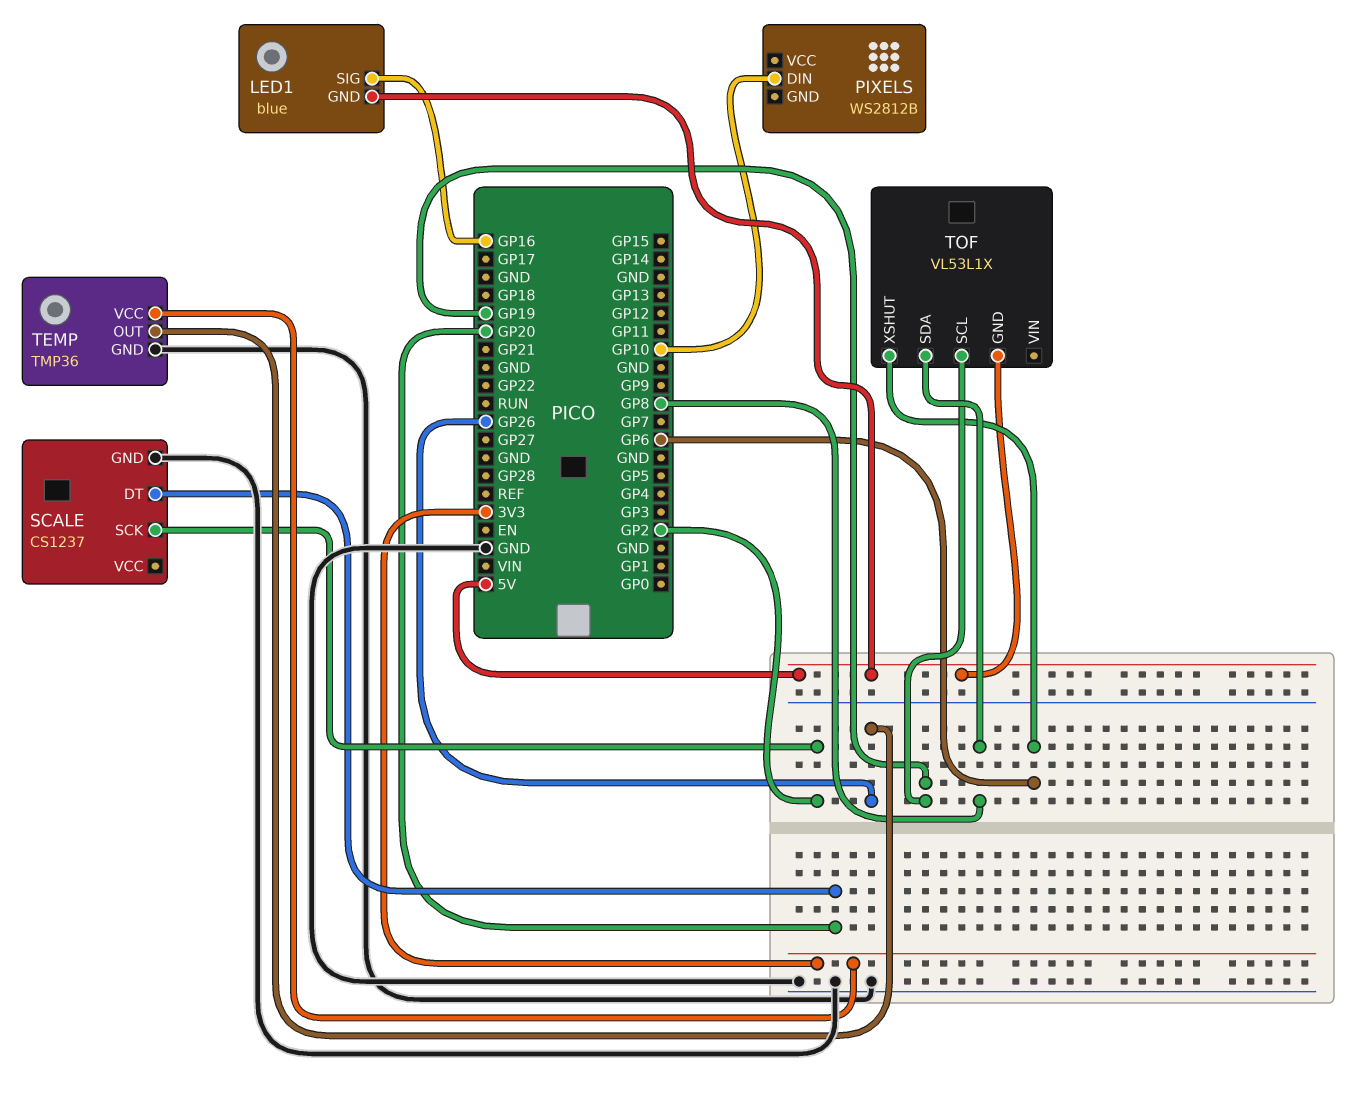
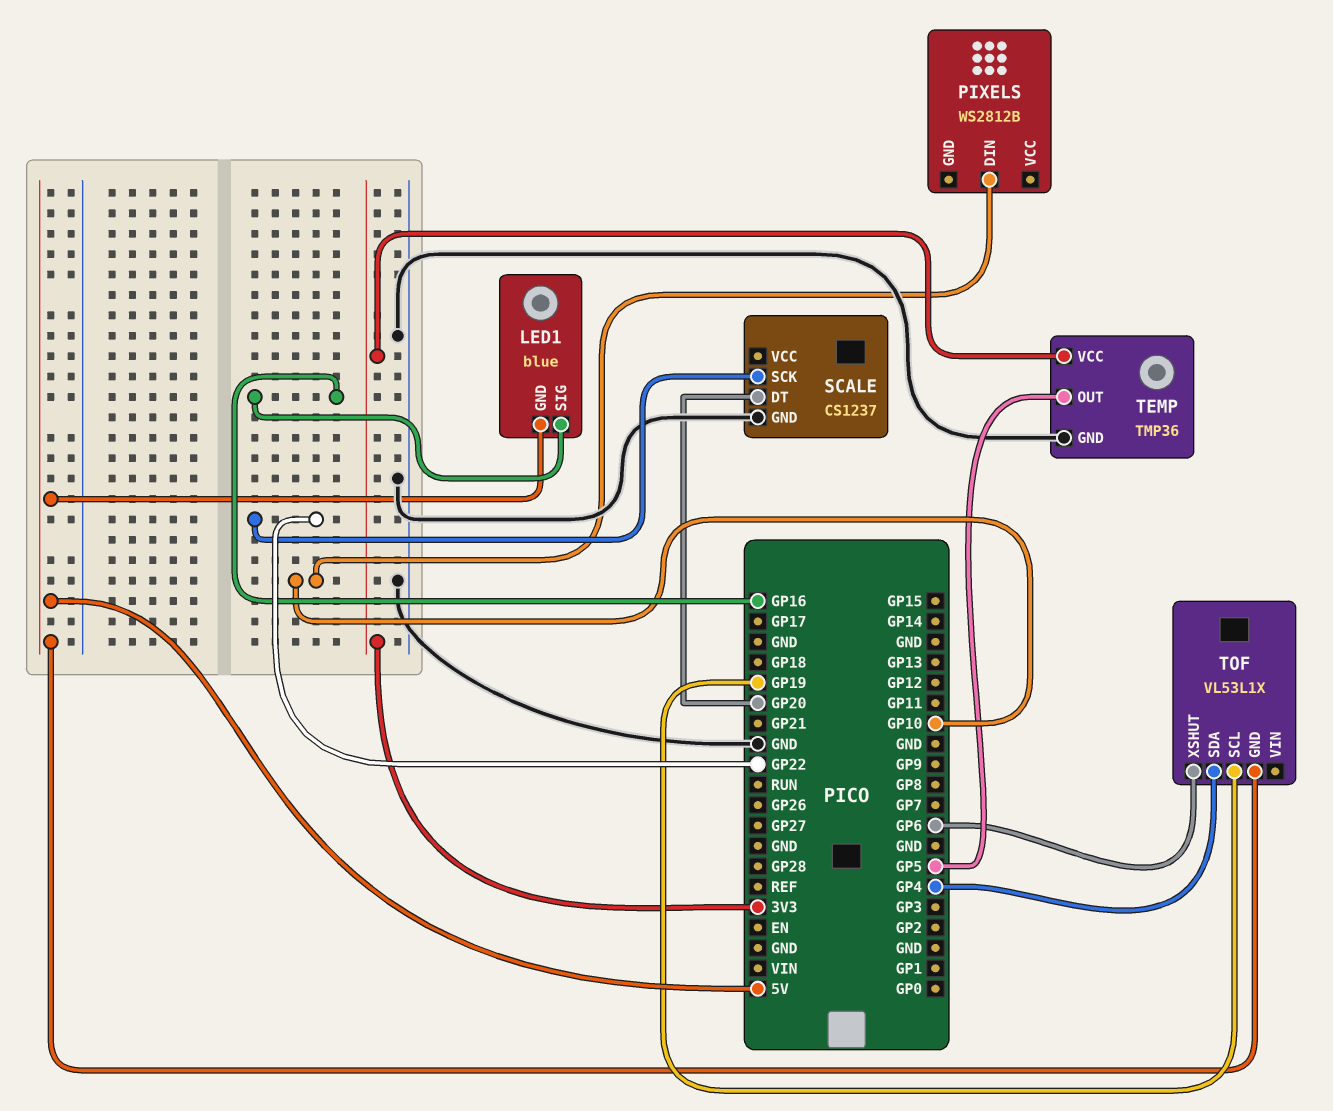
SCALE pin SCK: GP2 -> GP22
TEMP pin OUT: GP26 -> GP5
TOF pin SDA: GP8 -> GP4

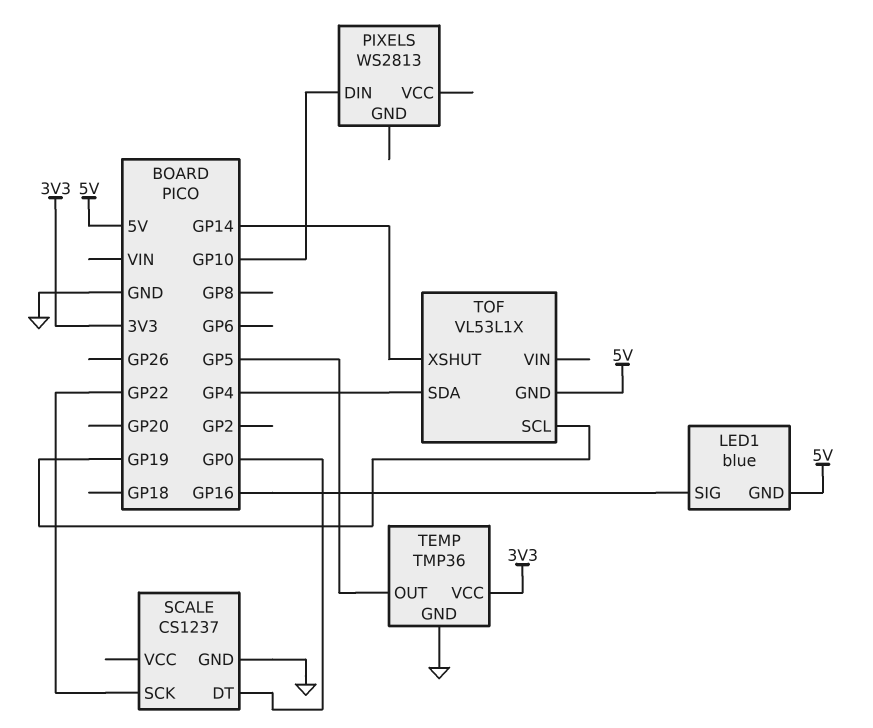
PIXELS: WS2812B -> WS2813
SCALE pin DT: GP20 -> GP0
TOF pin XSHUT: GP6 -> GP14

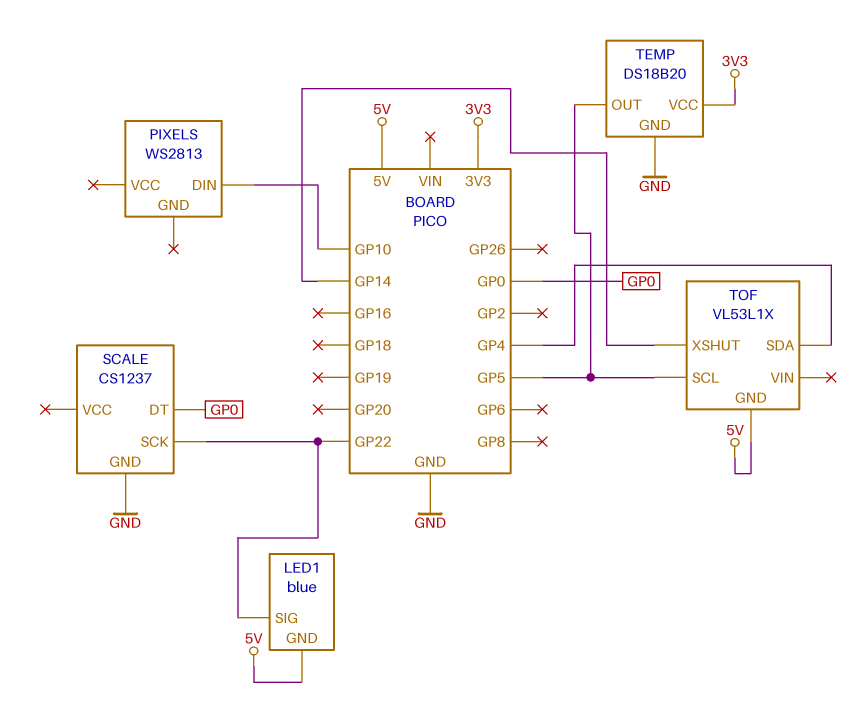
LED1 pin SIG: GP16 -> GP22
TEMP: TMP36 -> DS18B20
TOF pin SCL: GP19 -> GP5

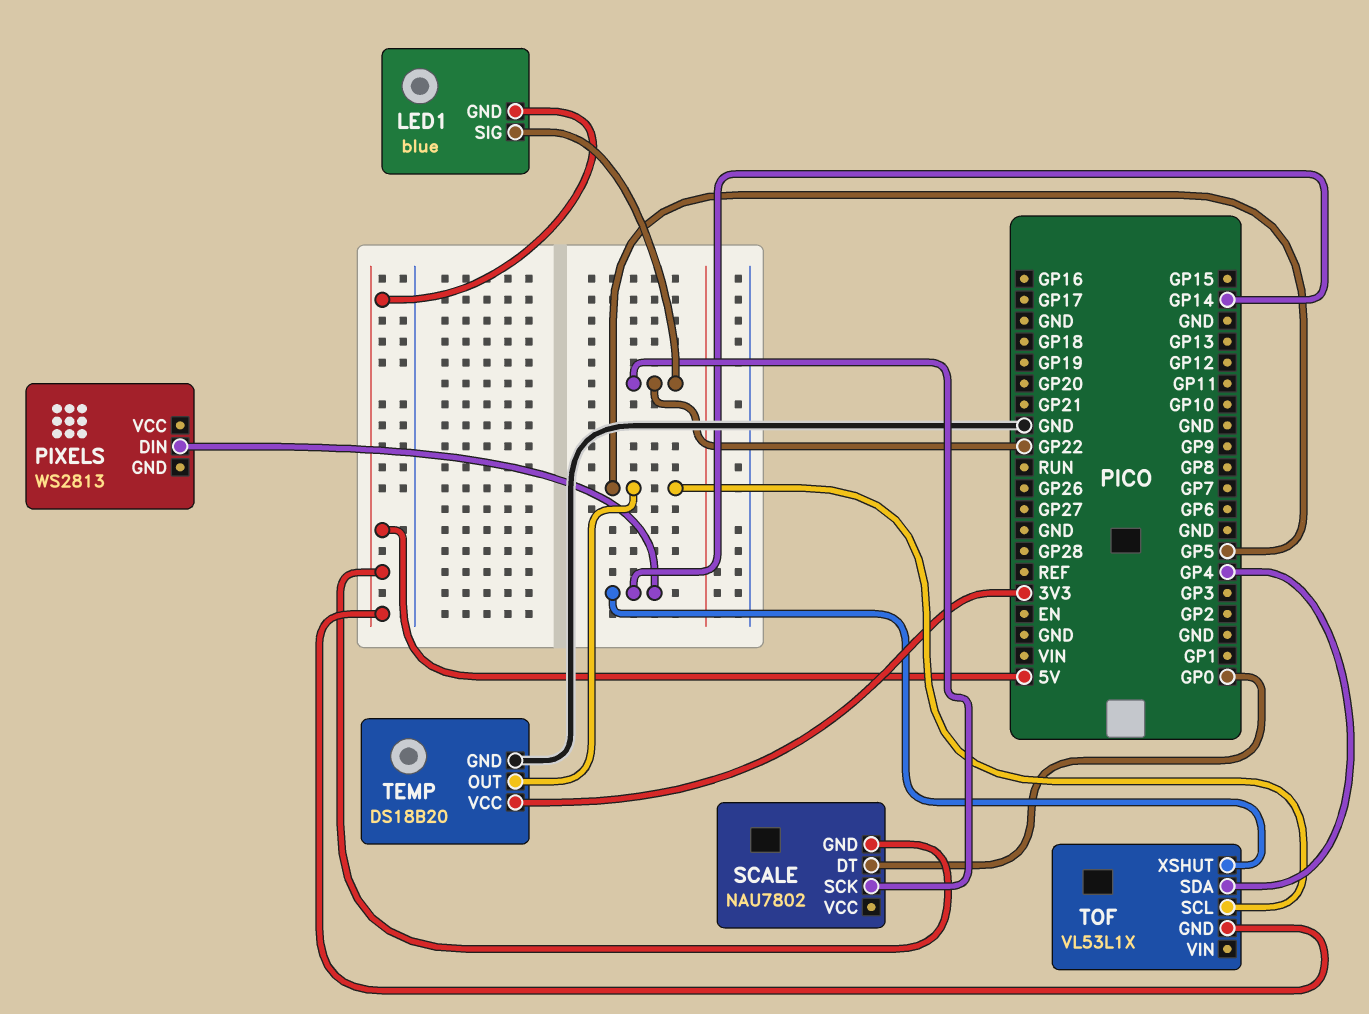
PIXELS pin DIN: GP10 -> GP14
SCALE: CS1237 -> NAU7802
SCALE pin GND: GND -> 5V

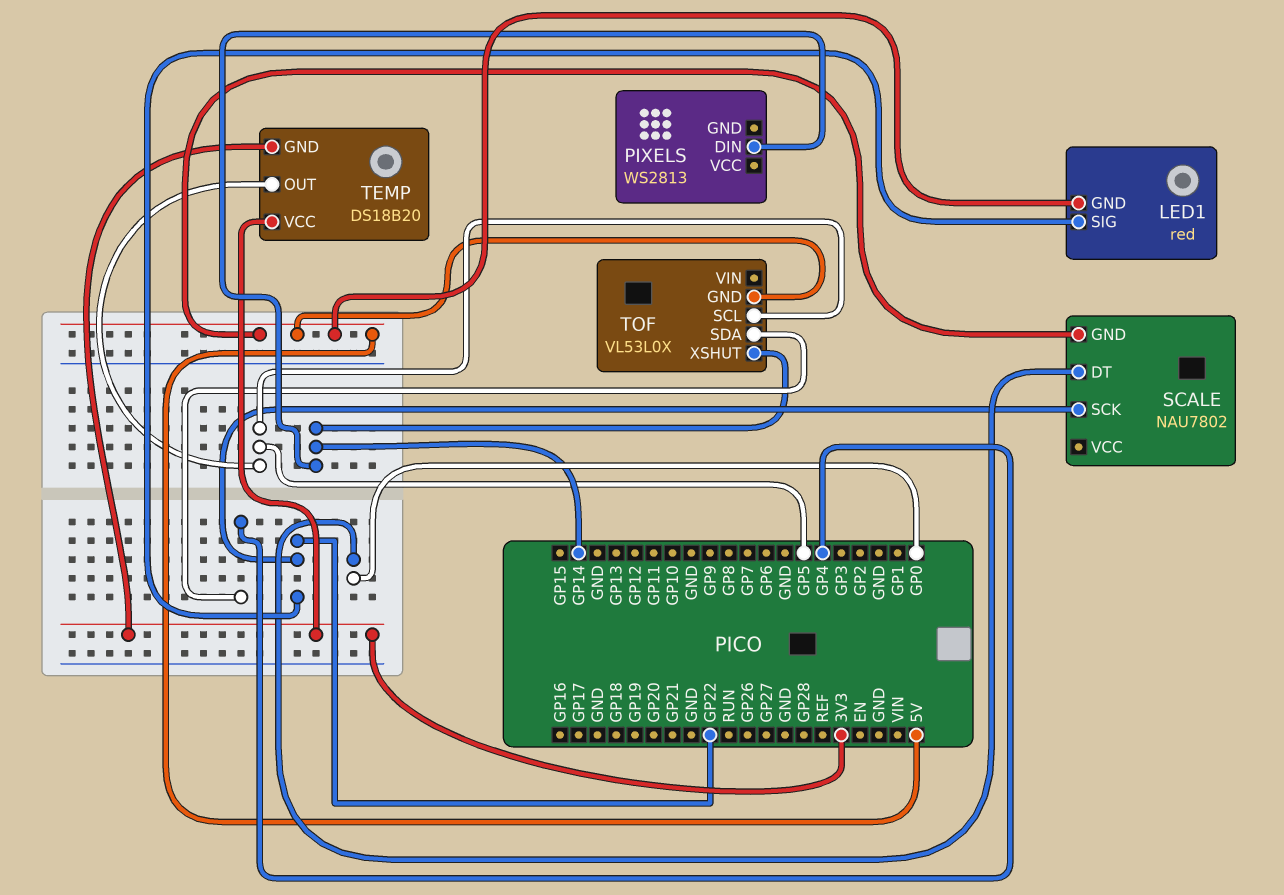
LED1: blue -> red
TEMP pin GND: GND -> 3V3
TOF: VL53L1X -> VL53L0X

